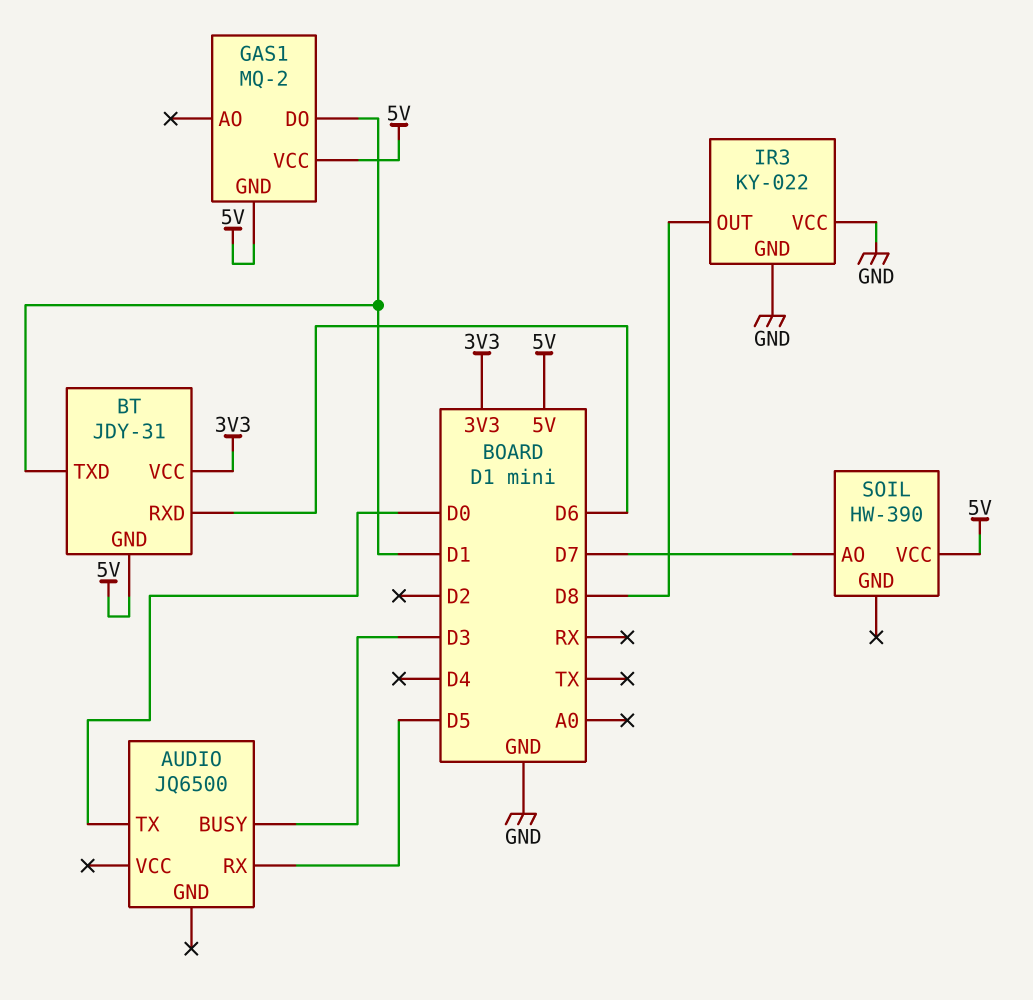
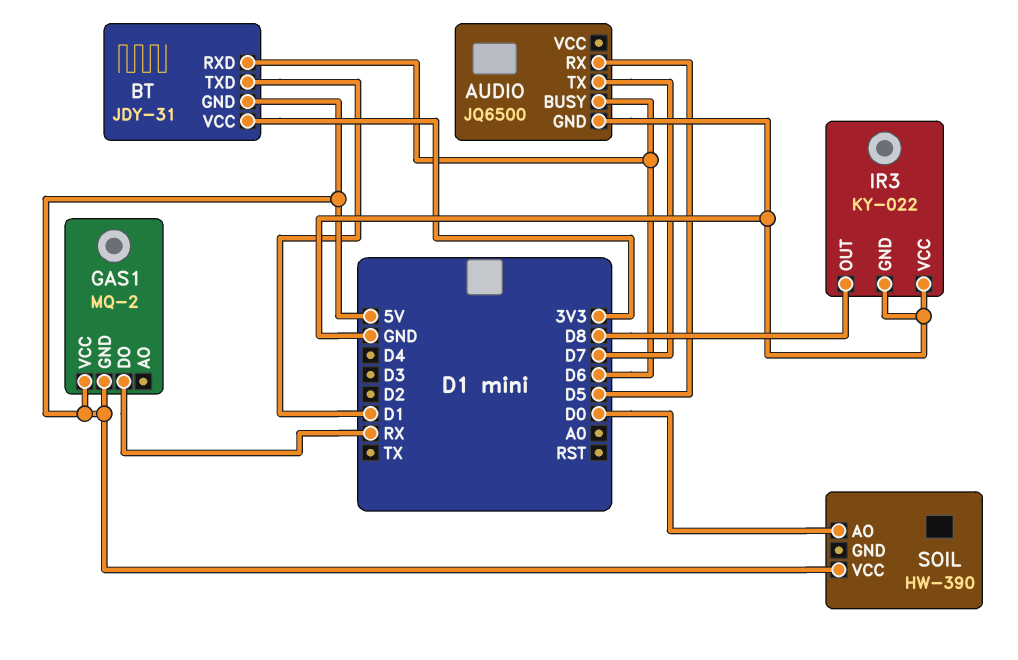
AUDIO pin BUSY: D3 -> D6
AUDIO pin GND: none -> GND
AUDIO pin TX: D0 -> D7
GAS1 pin DO: D1 -> RX
SOIL pin AO: D7 -> D0

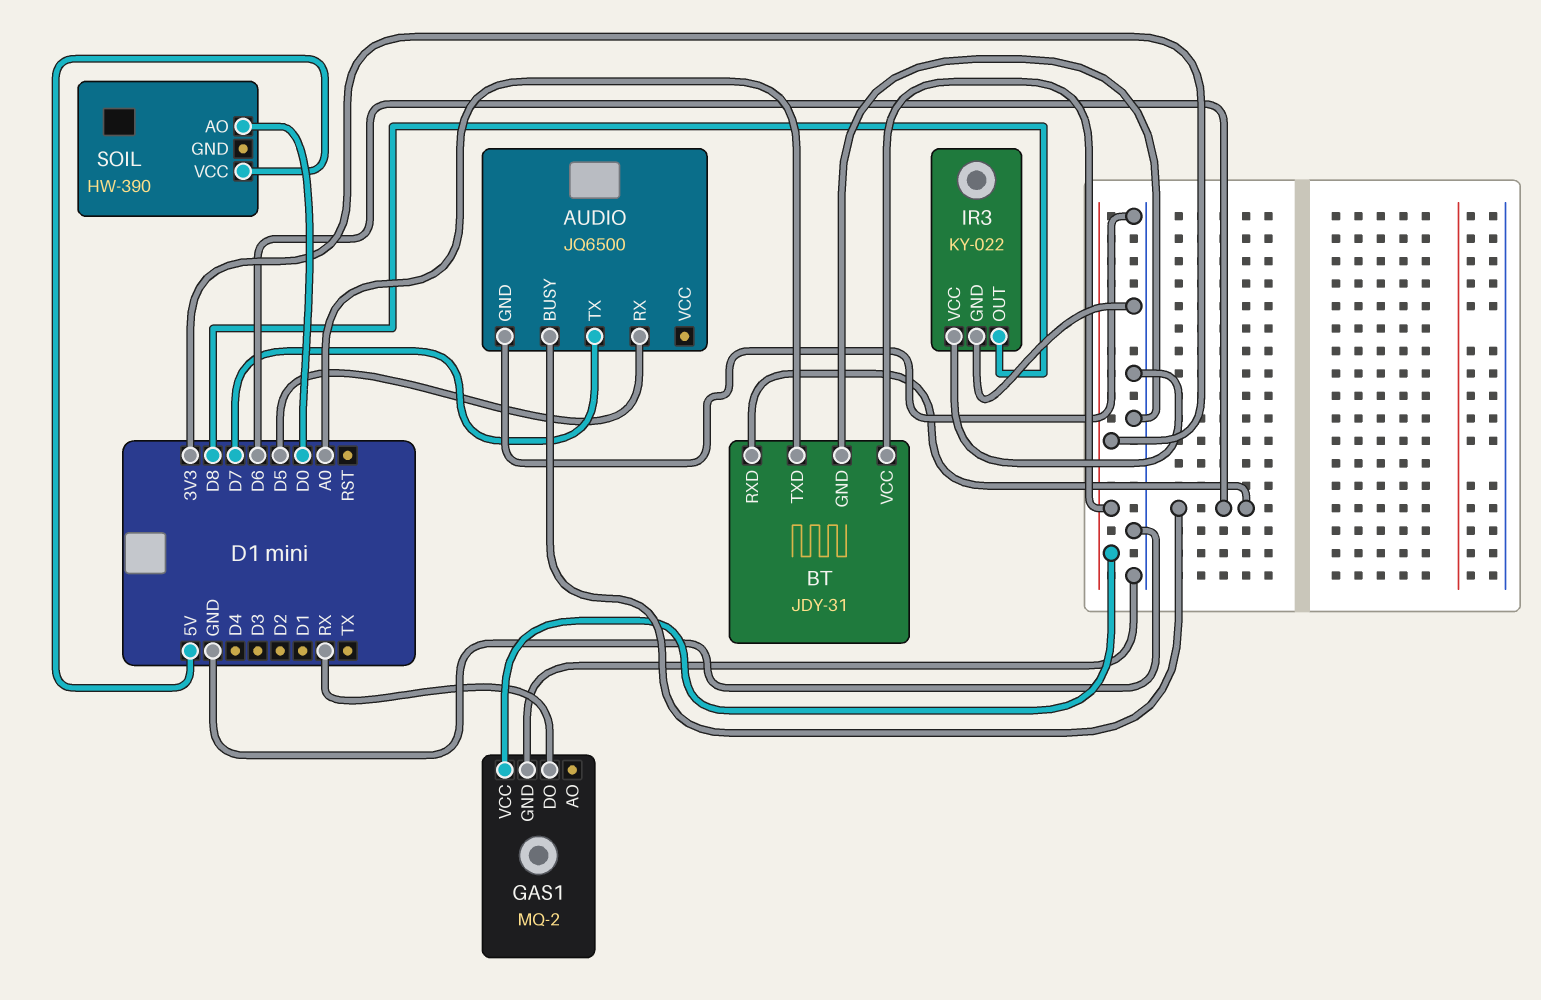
BT pin GND: 5V -> GND
BT pin TXD: D1 -> A0
GAS1 pin GND: 5V -> GND
GAS1 pin VCC: 5V -> 3V3

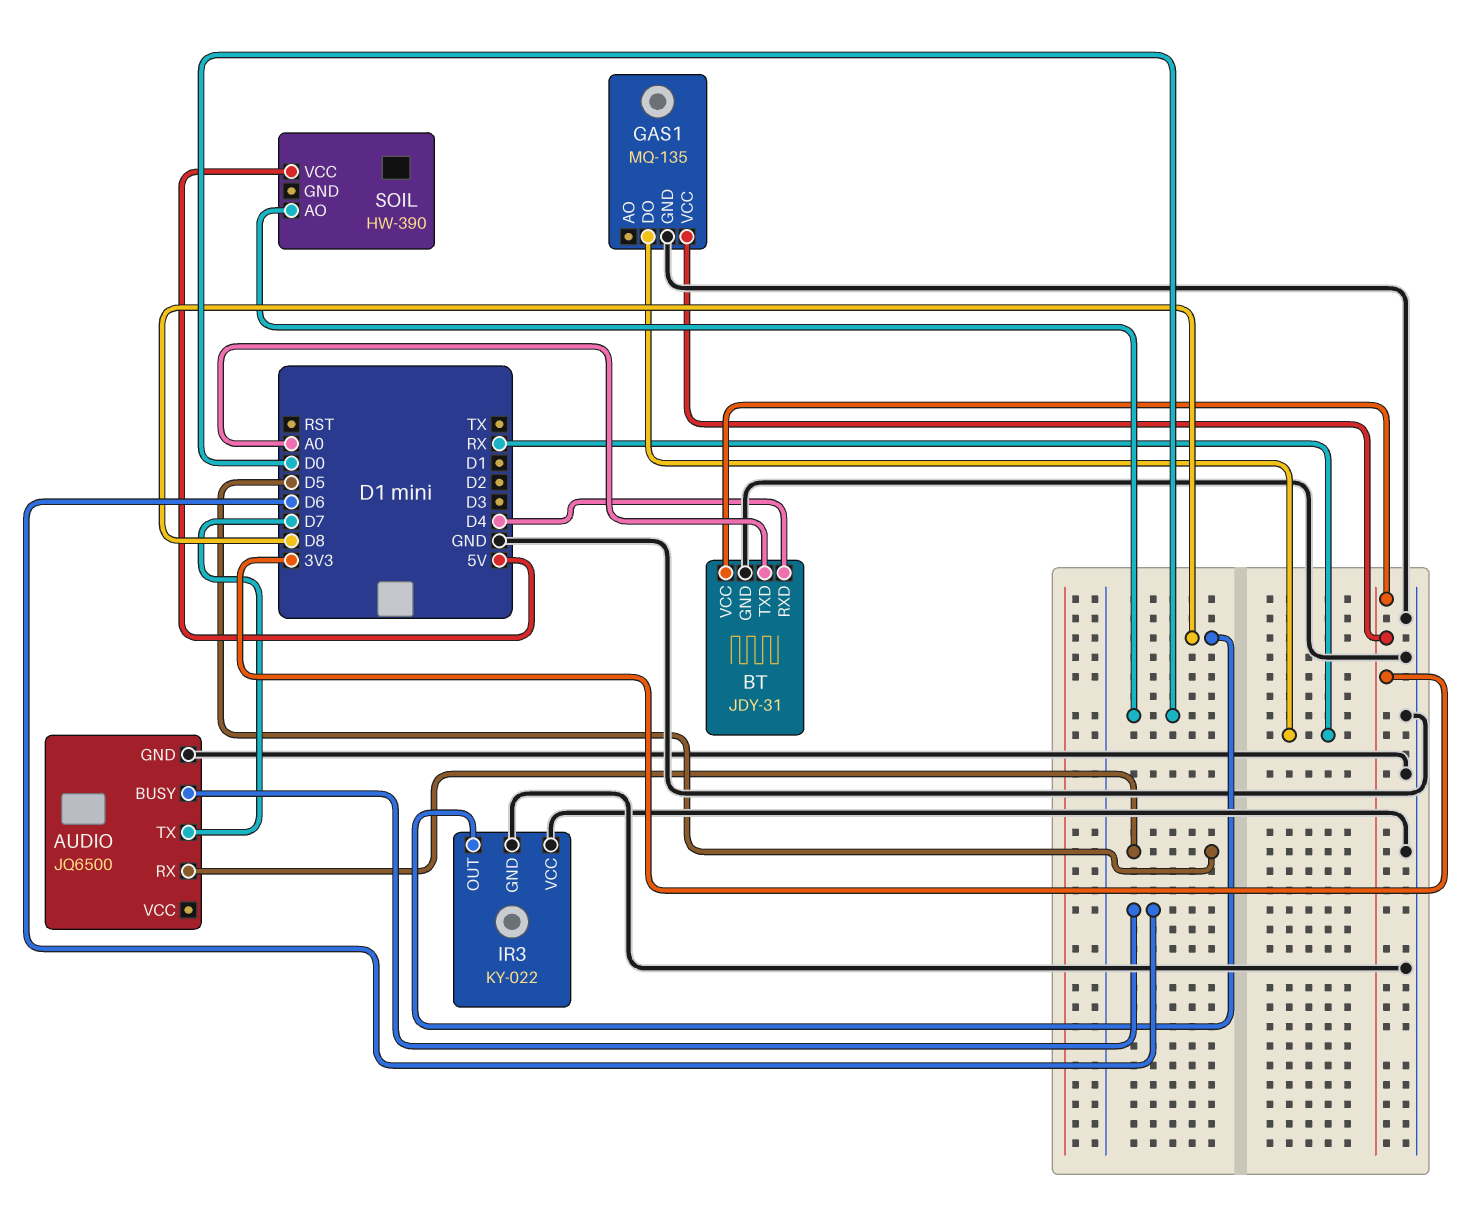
BT pin RXD: D6 -> D4
GAS1: MQ-2 -> MQ-135

